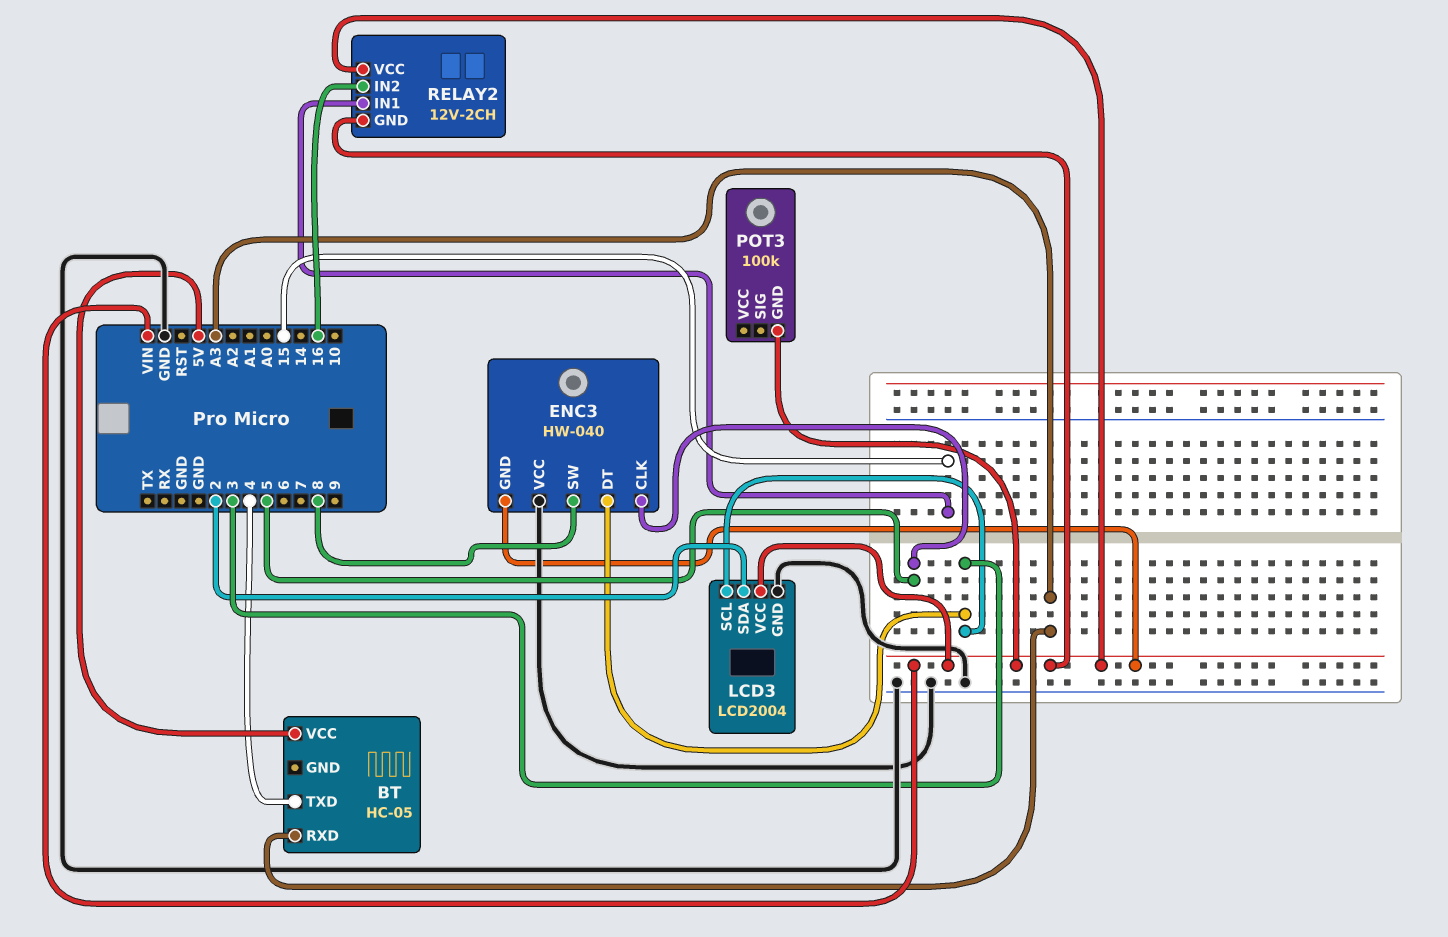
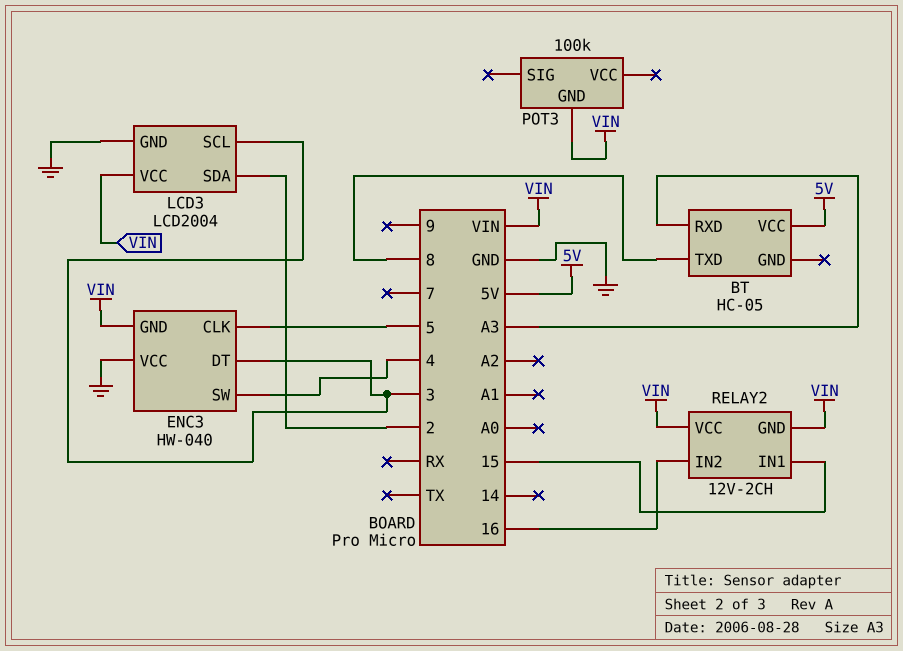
BT pin TXD: 4 -> 8
ENC3 pin SW: 8 -> 4

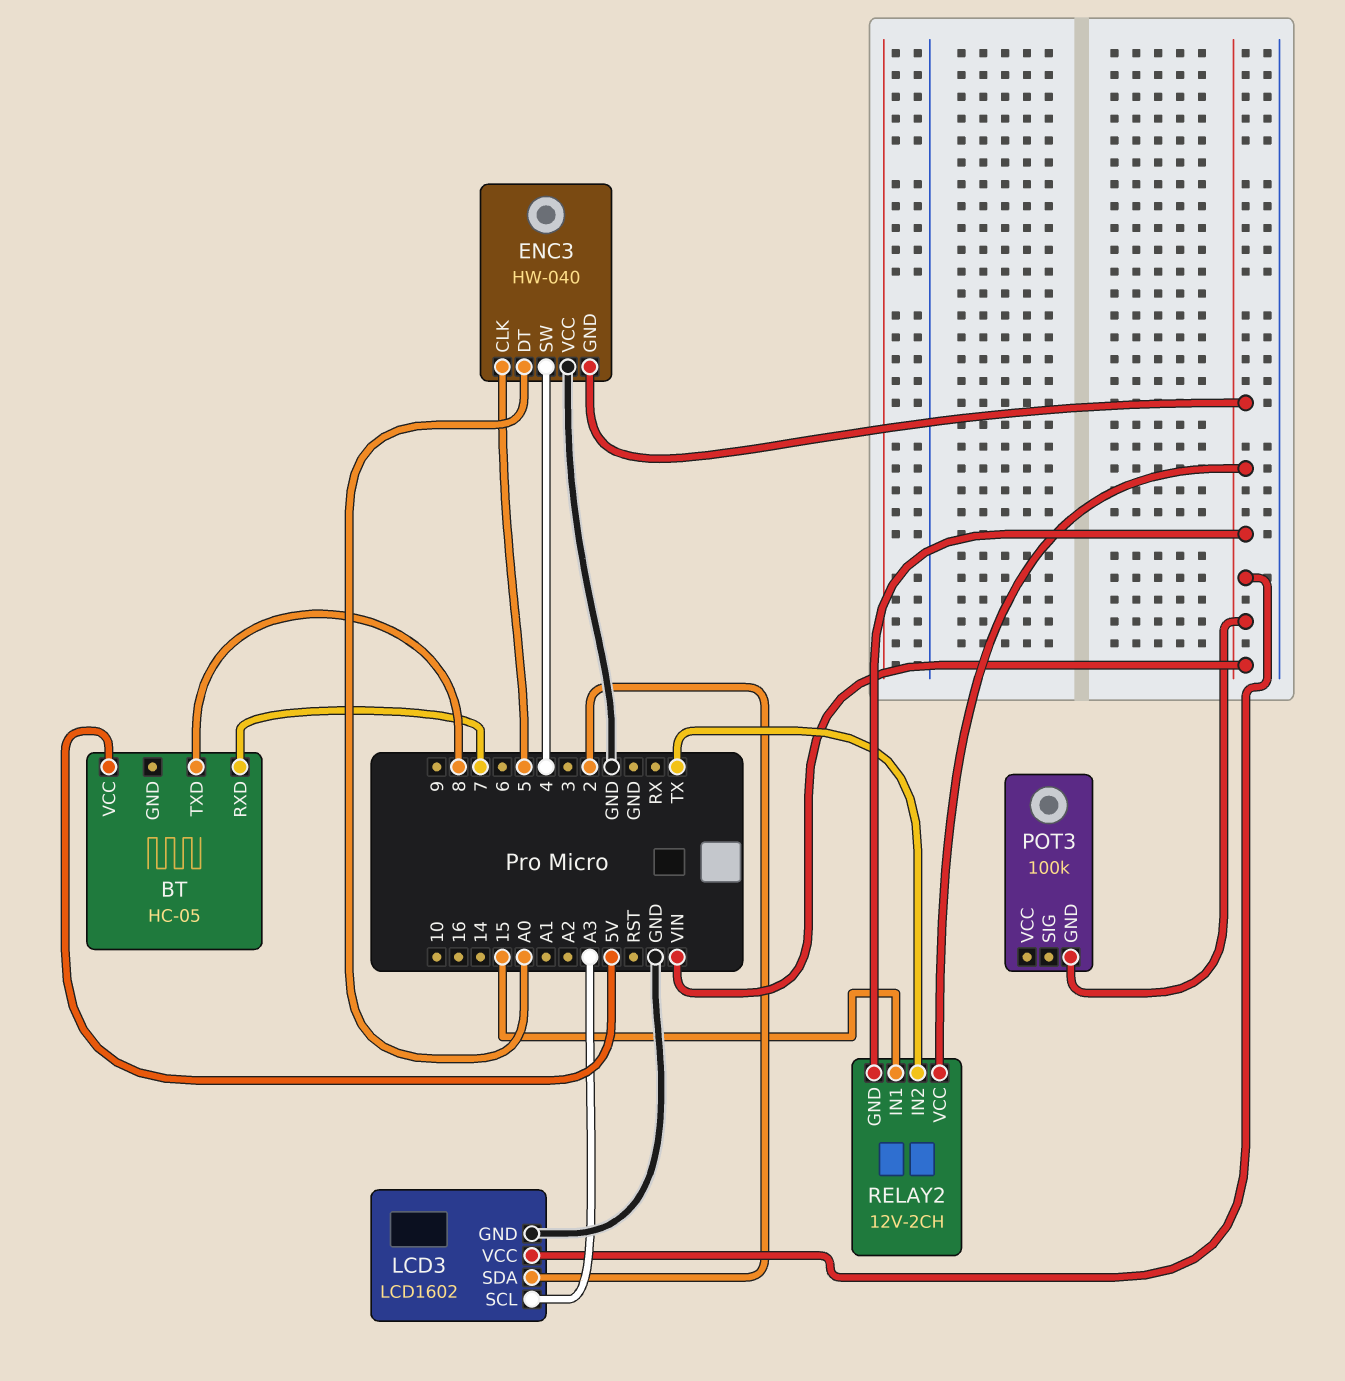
BT pin RXD: A3 -> 7
ENC3 pin DT: 3 -> A0
LCD3: LCD2004 -> LCD1602
LCD3 pin SCL: 3 -> A3
RELAY2 pin IN2: 16 -> TX

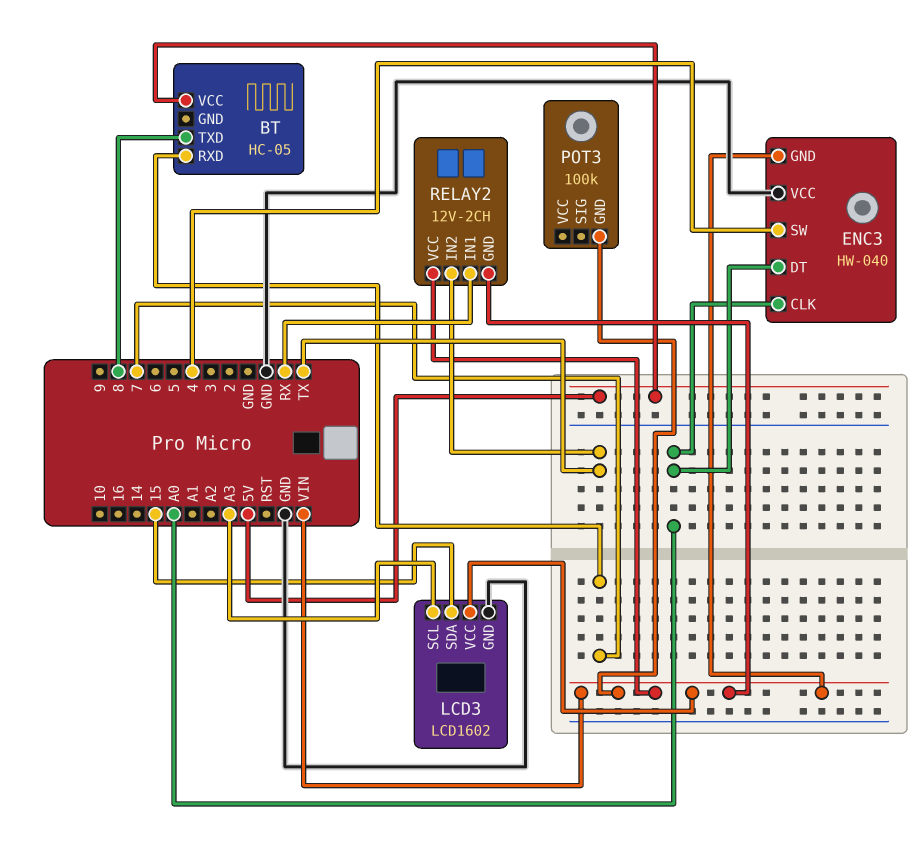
ENC3 pin CLK: 5 -> A0
LCD3 pin SDA: 2 -> 15
RELAY2 pin IN1: 15 -> RX

